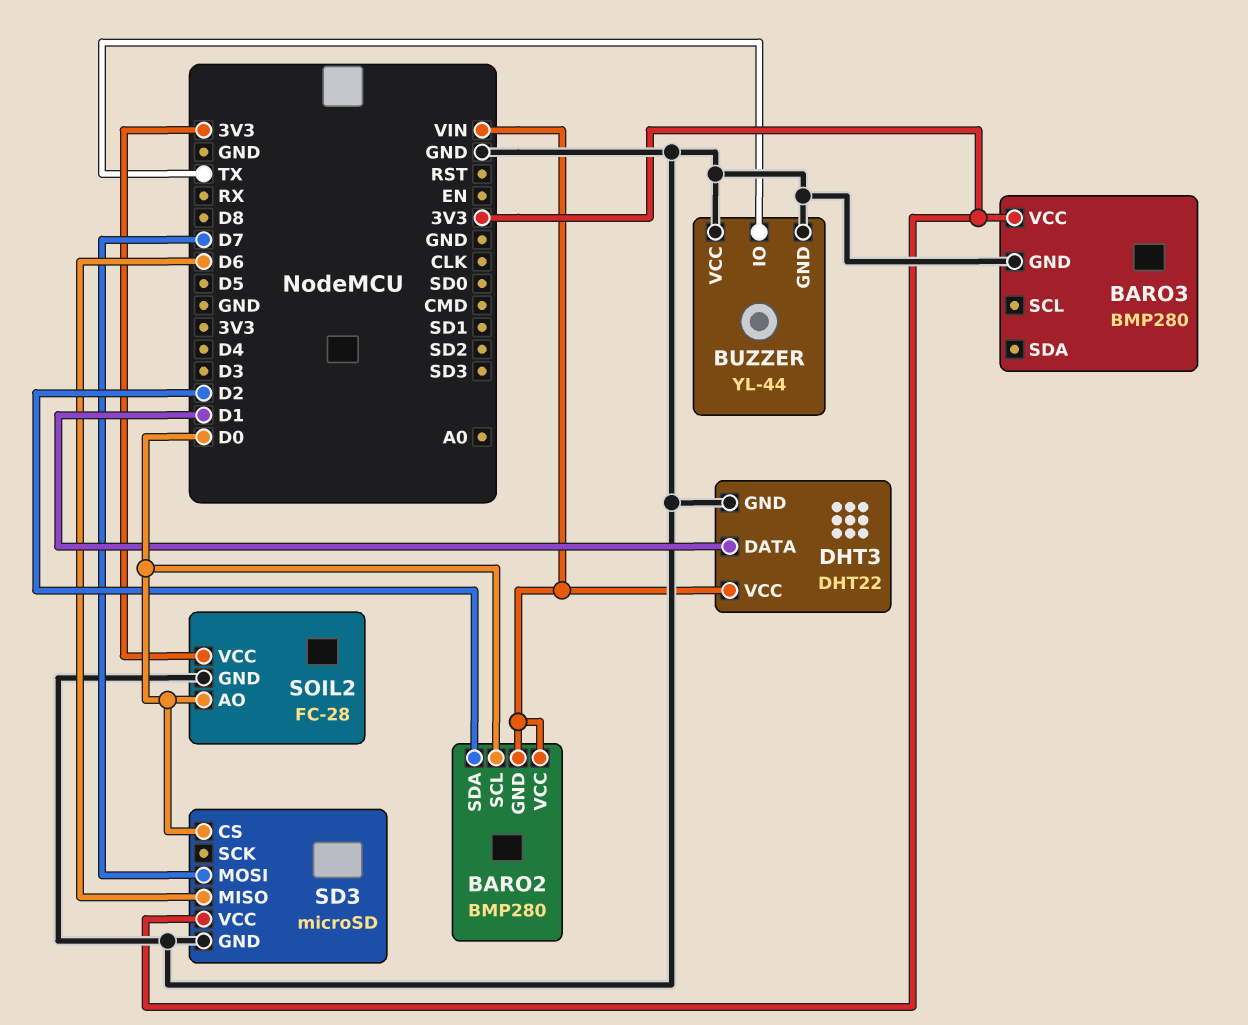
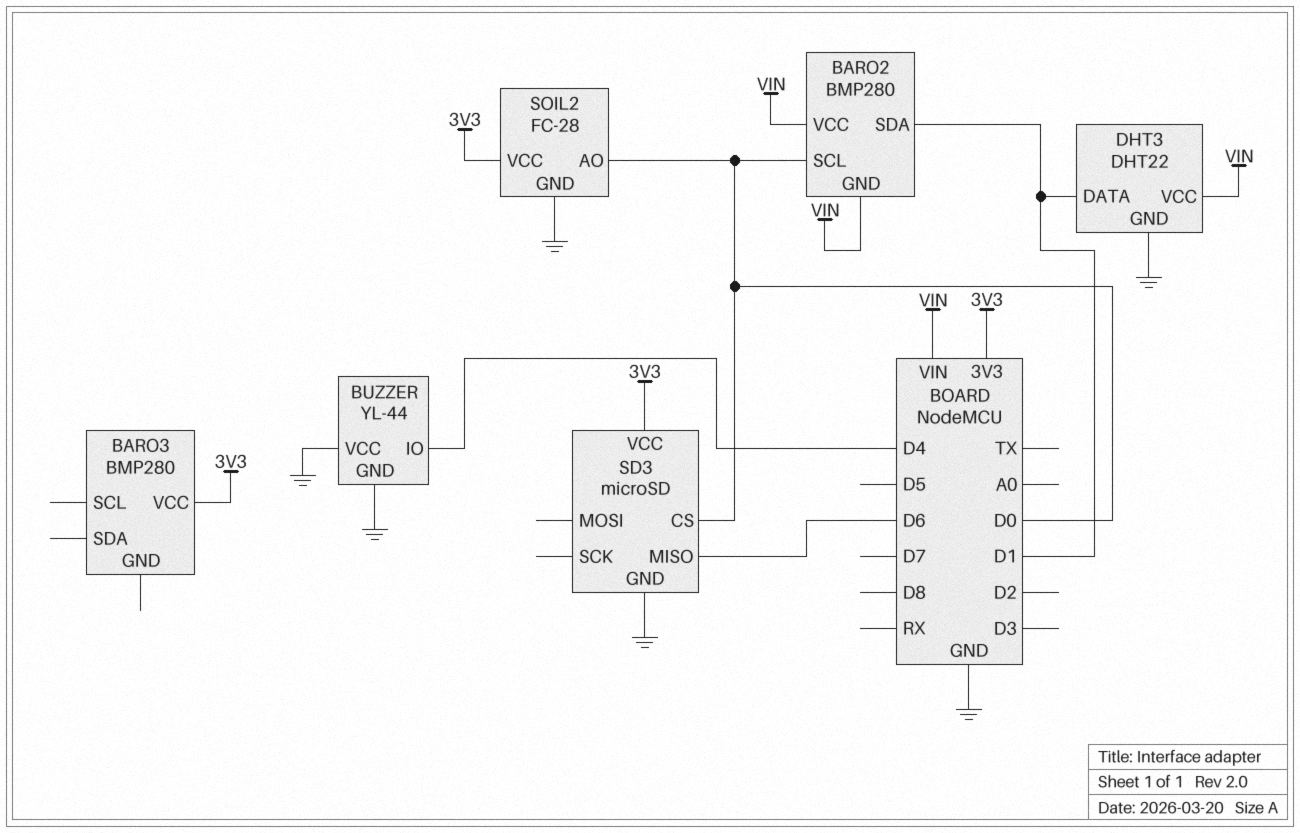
BARO2 pin SDA: D2 -> D1
BARO3 pin GND: GND -> none
BUZZER pin IO: TX -> D4
SD3 pin MOSI: D7 -> none

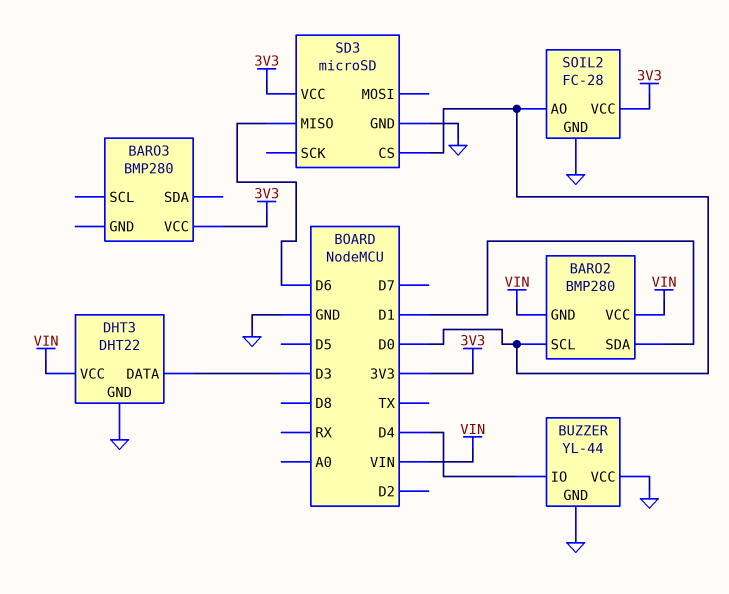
DHT3 pin DATA: D1 -> D3

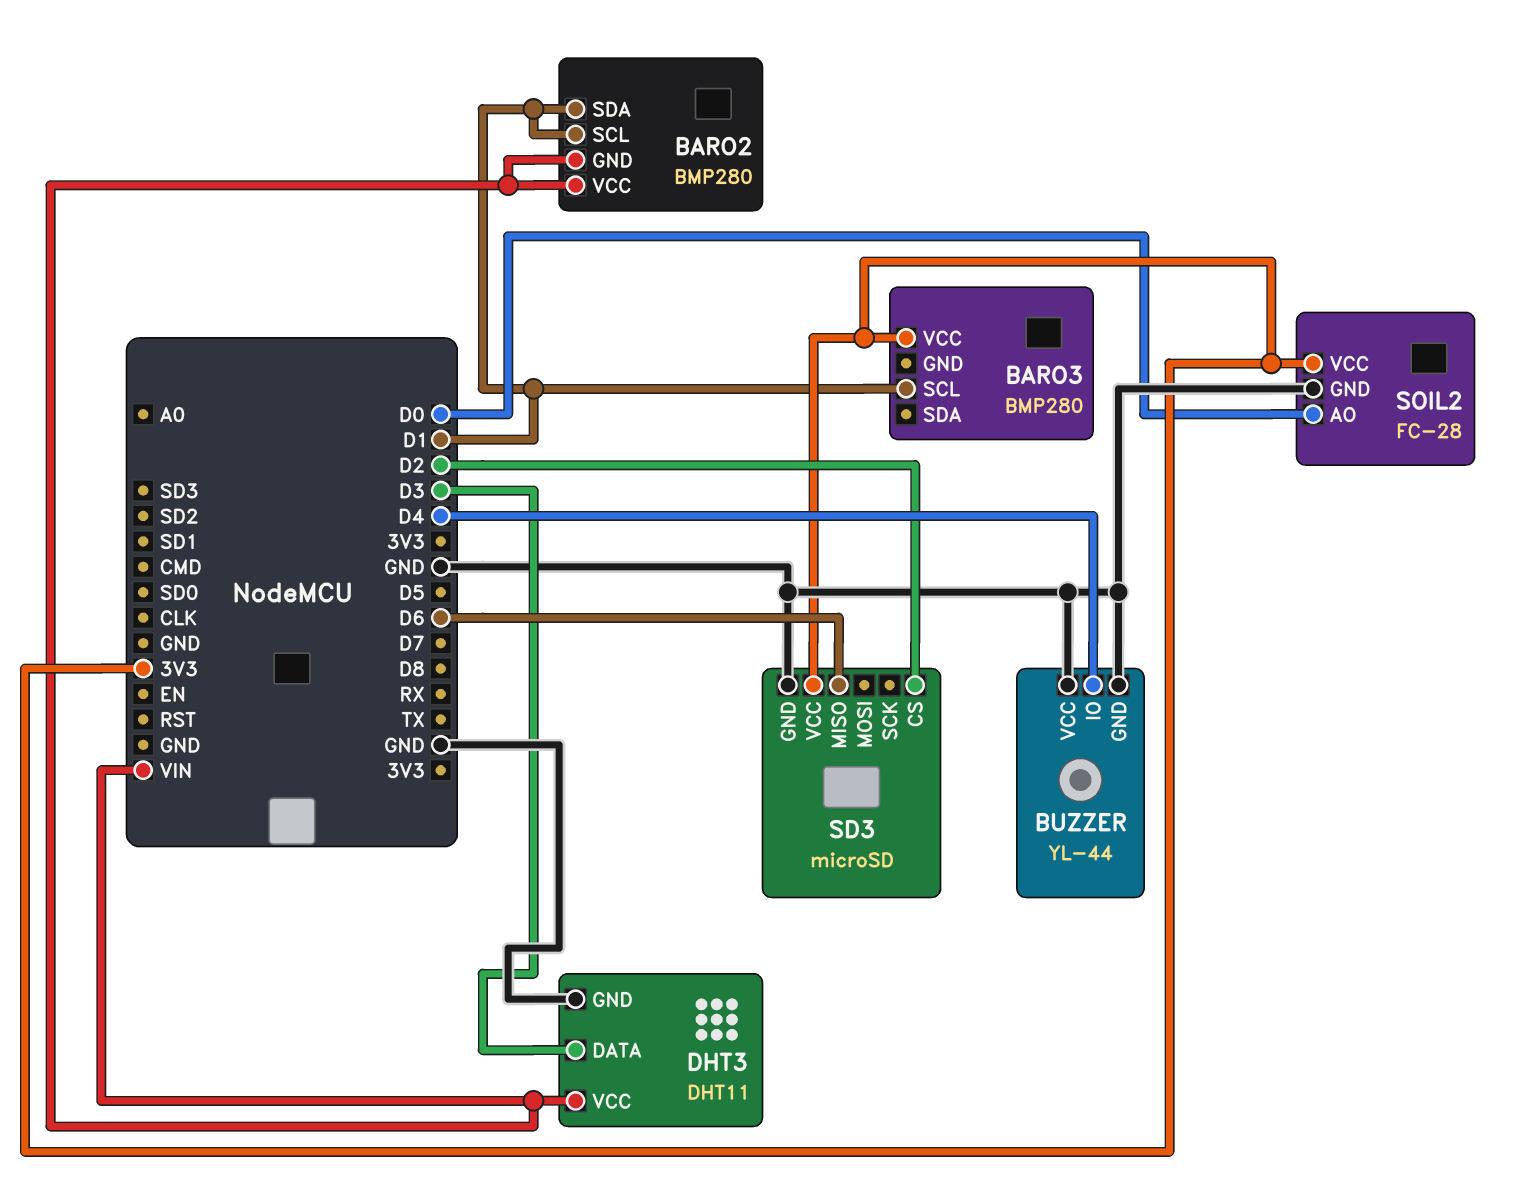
BARO2 pin SCL: D0 -> D1
BARO3 pin SCL: none -> D1
DHT3: DHT22 -> DHT11
SD3 pin CS: D0 -> D2

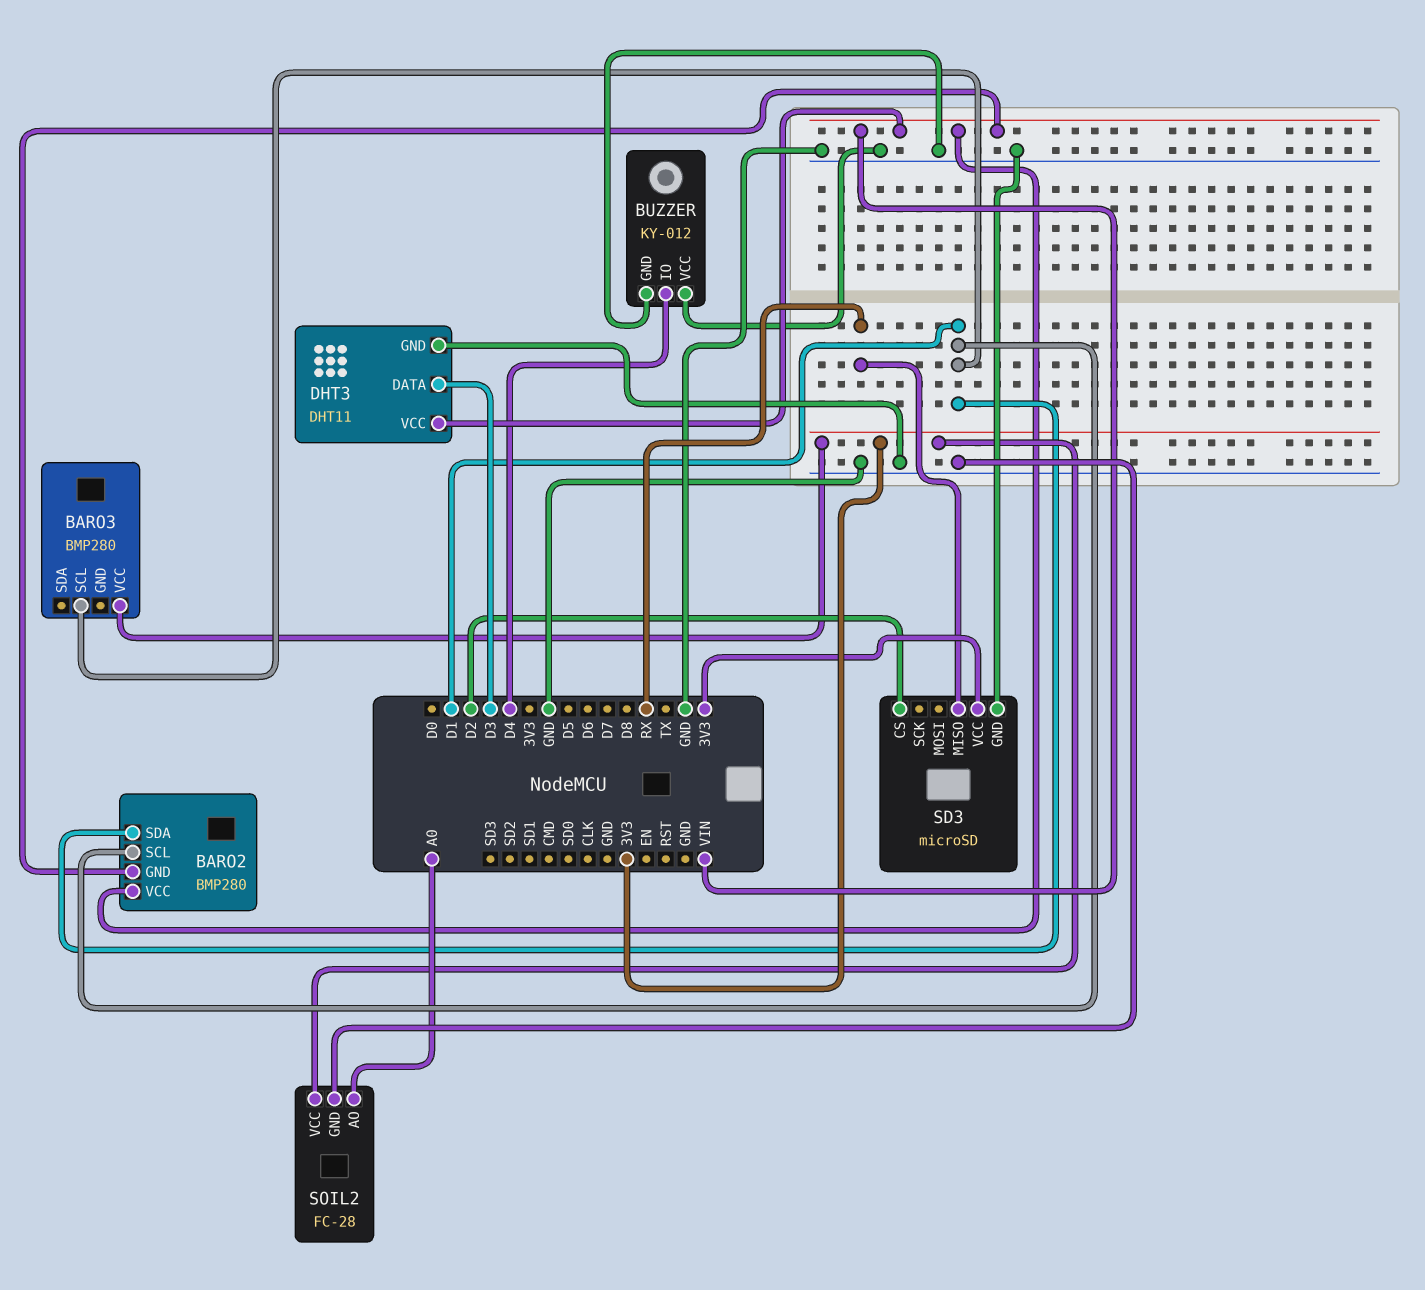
BUZZER: YL-44 -> KY-012
SD3 pin MISO: D6 -> RX
SOIL2 pin AO: D0 -> A0

